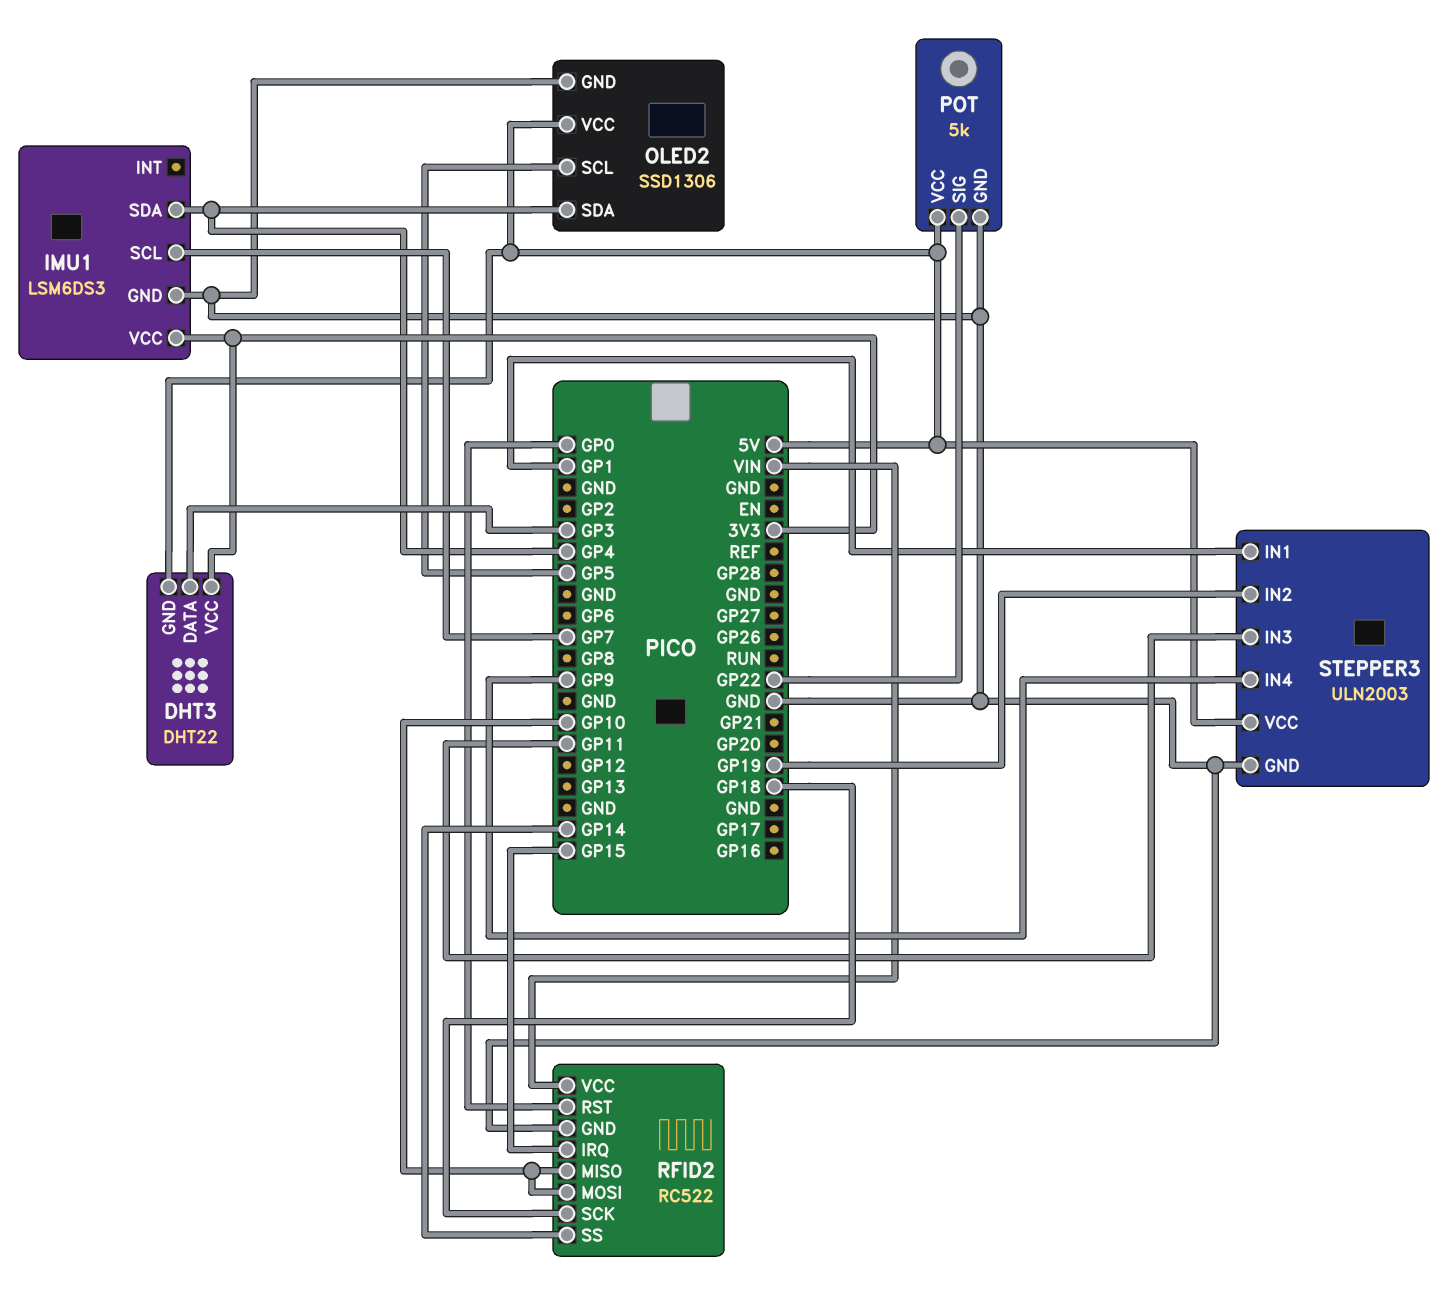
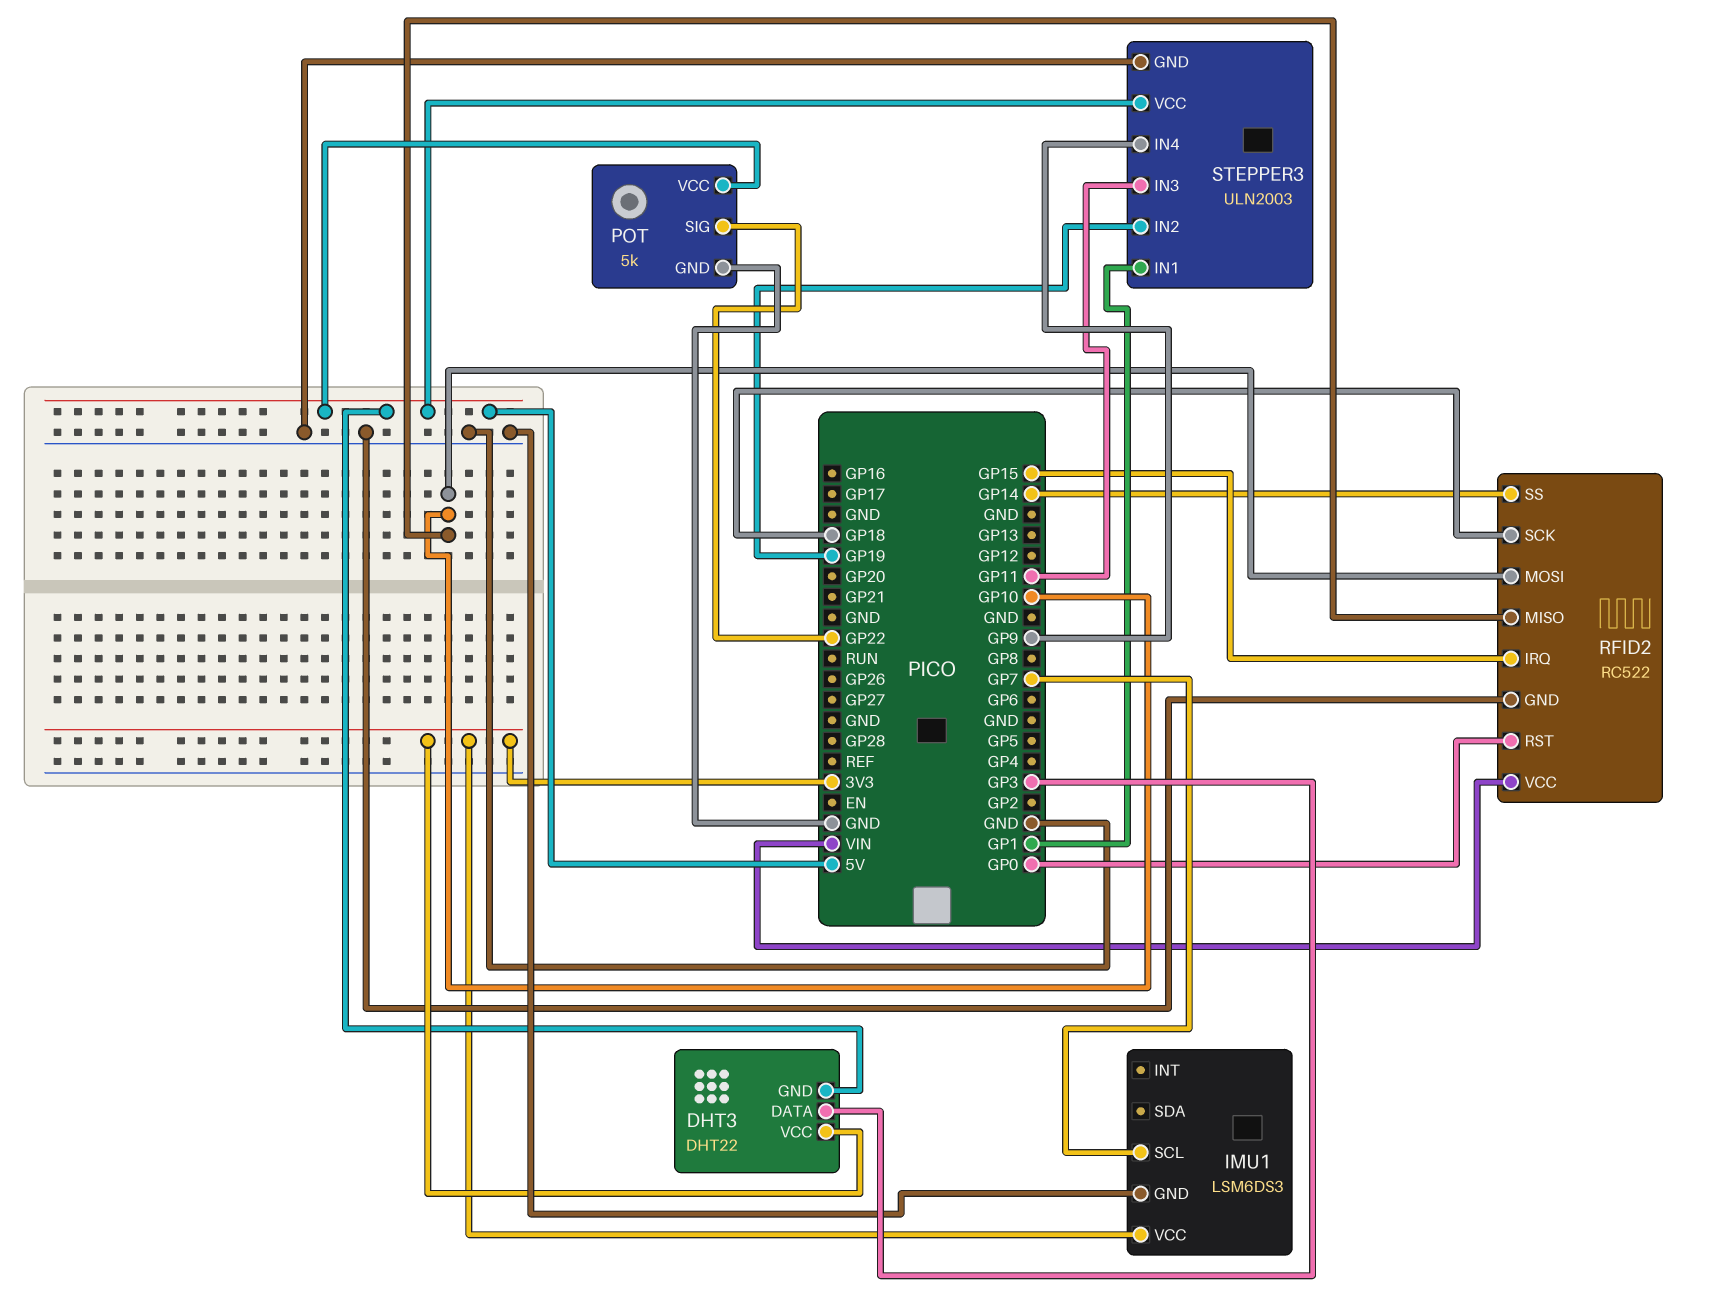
IMU1 pin SDA: GP4 -> none
OLED2: SSD1306 -> none
OLED2 pin GND: GND -> none
OLED2 pin SCL: GP5 -> none
OLED2 pin SDA: GP4 -> none
OLED2 pin VCC: 5V -> none

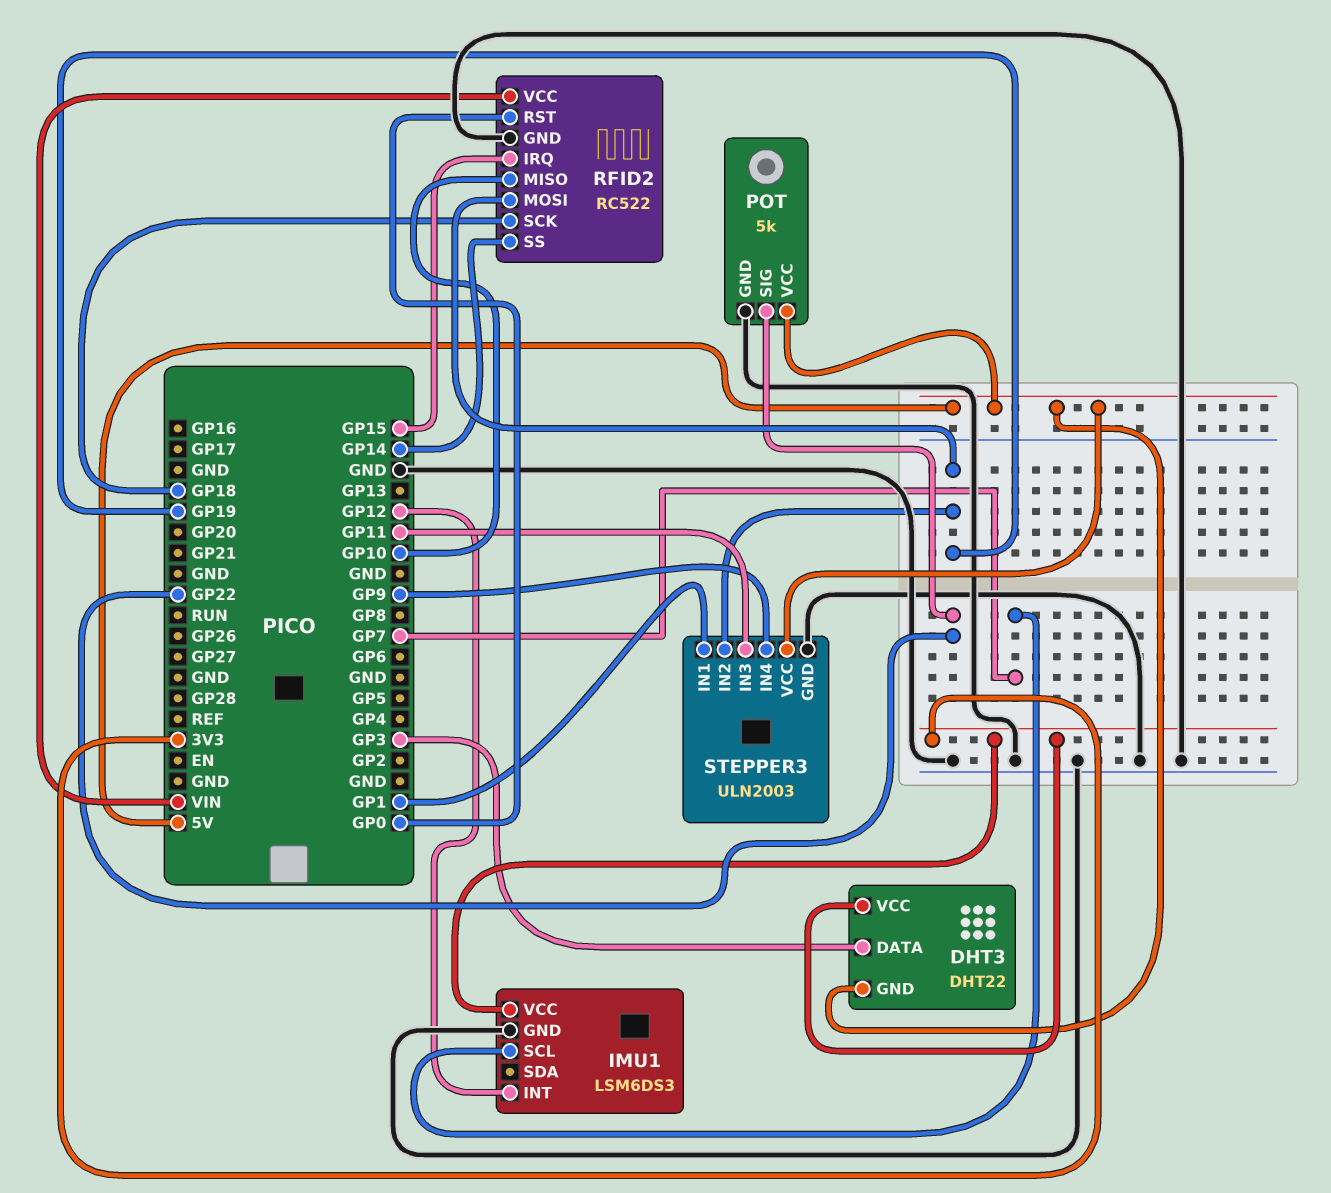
IMU1 pin INT: none -> GP12
RFID2 pin MOSI: GP10 -> GP19

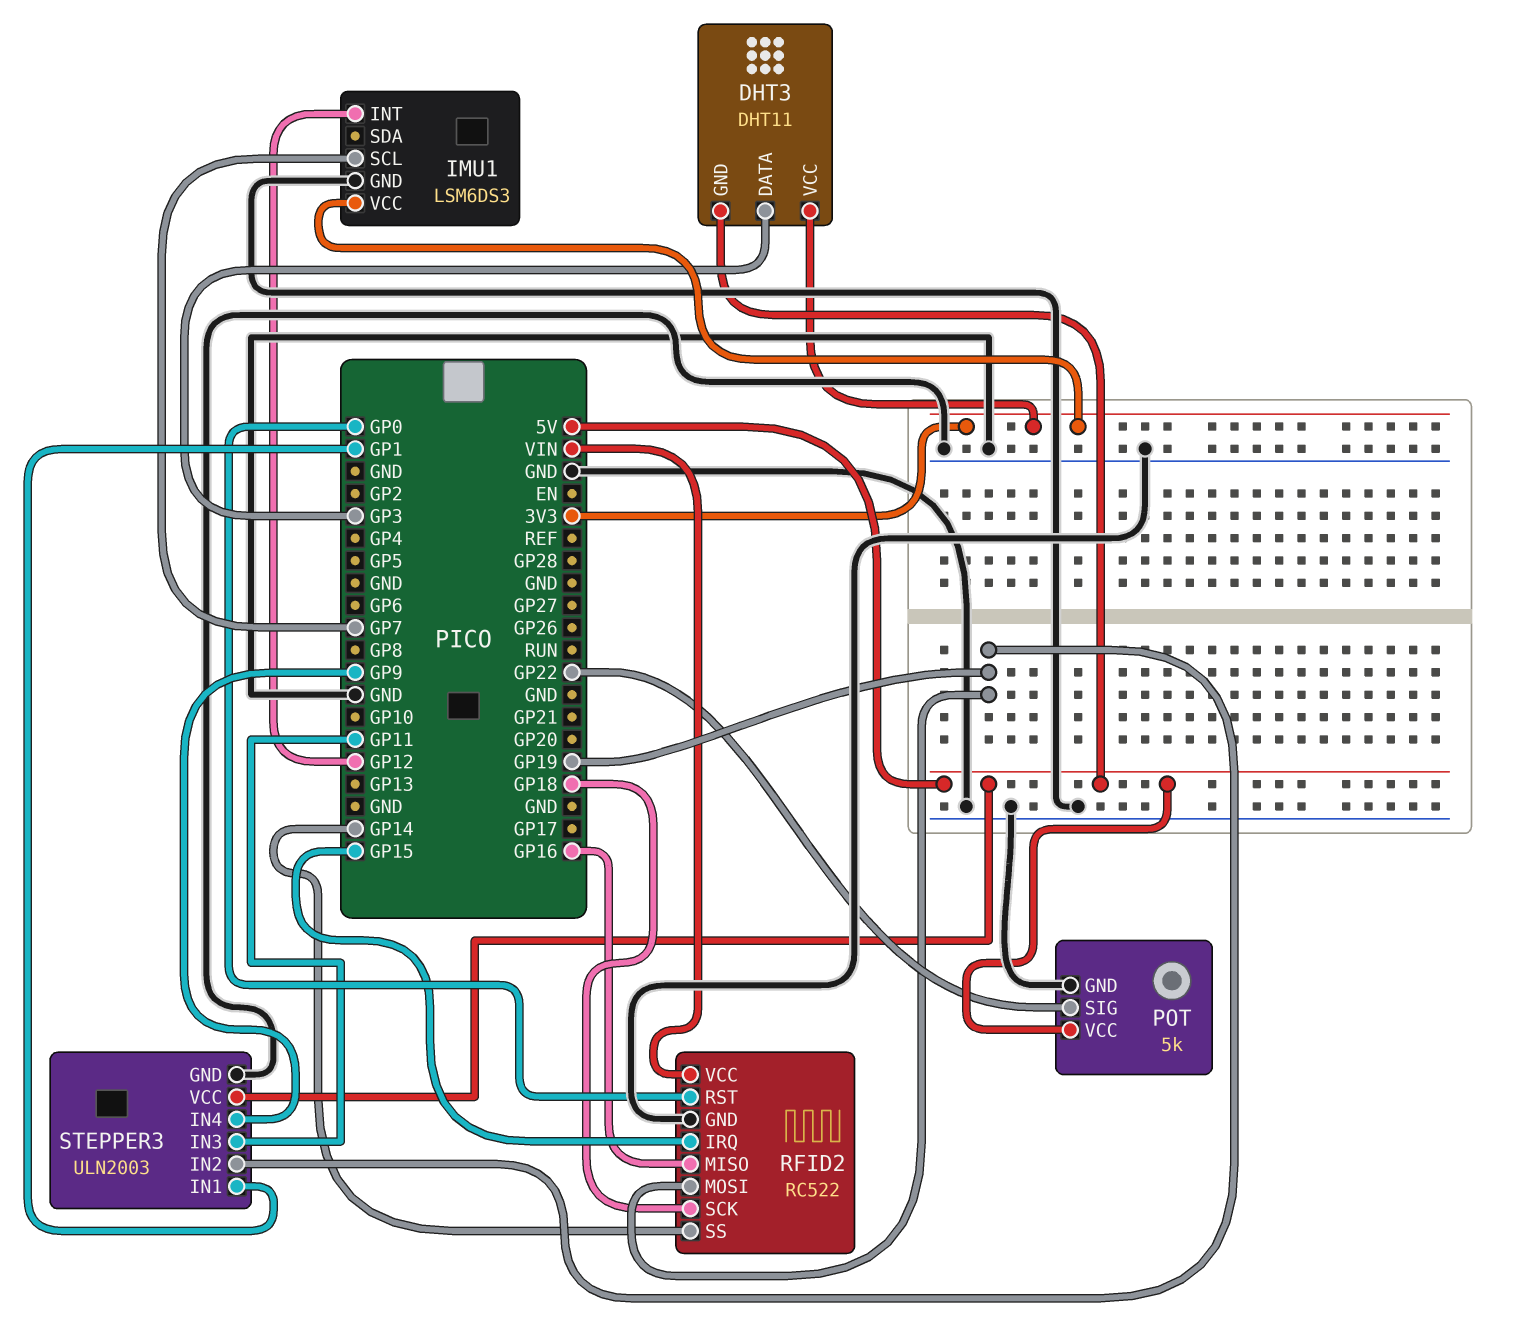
DHT3: DHT22 -> DHT11
RFID2 pin MISO: GP10 -> GP16

